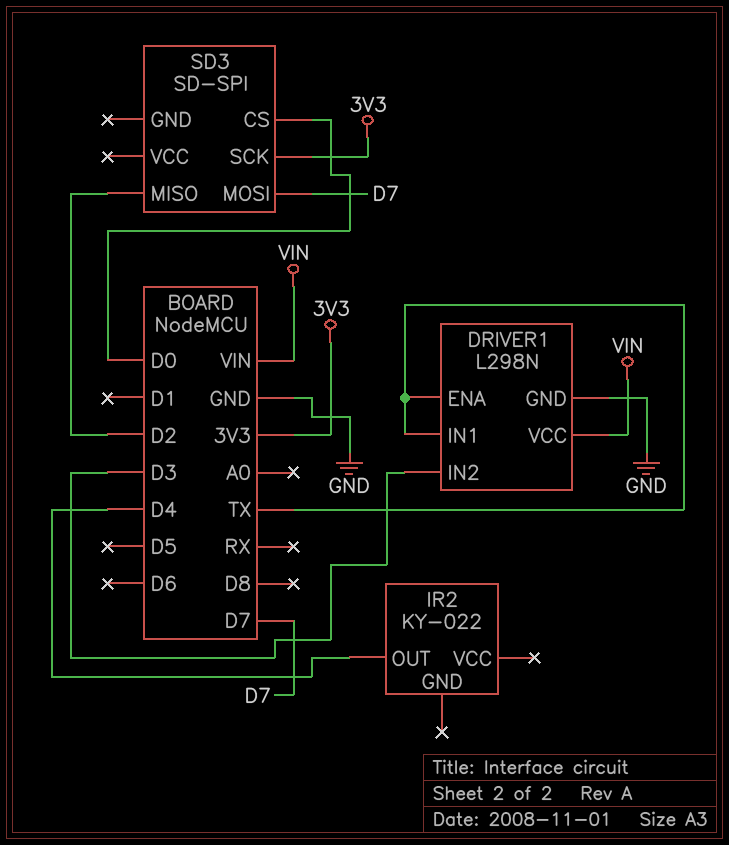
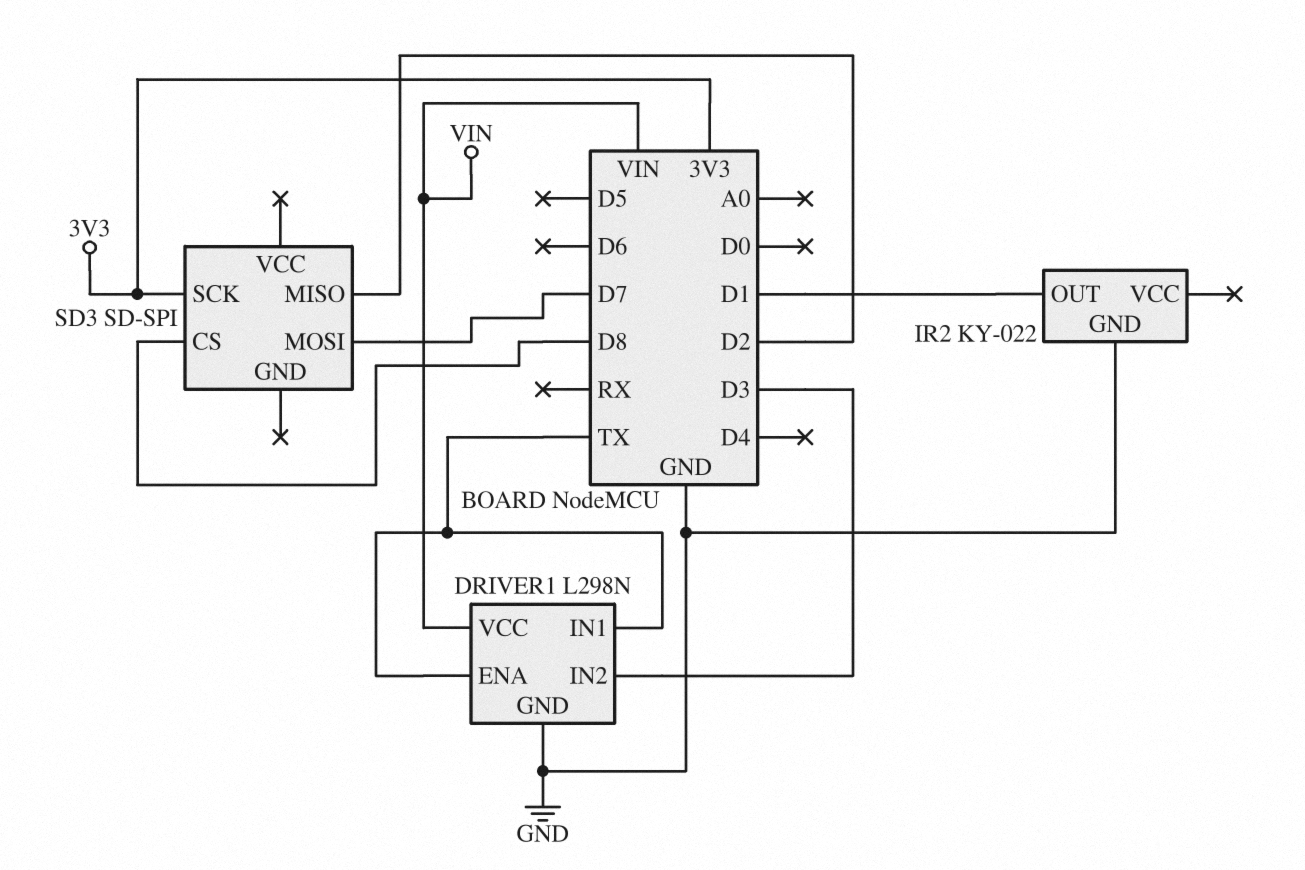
IR2 pin GND: none -> GND
IR2 pin OUT: D4 -> D1
SD3 pin CS: D0 -> D8

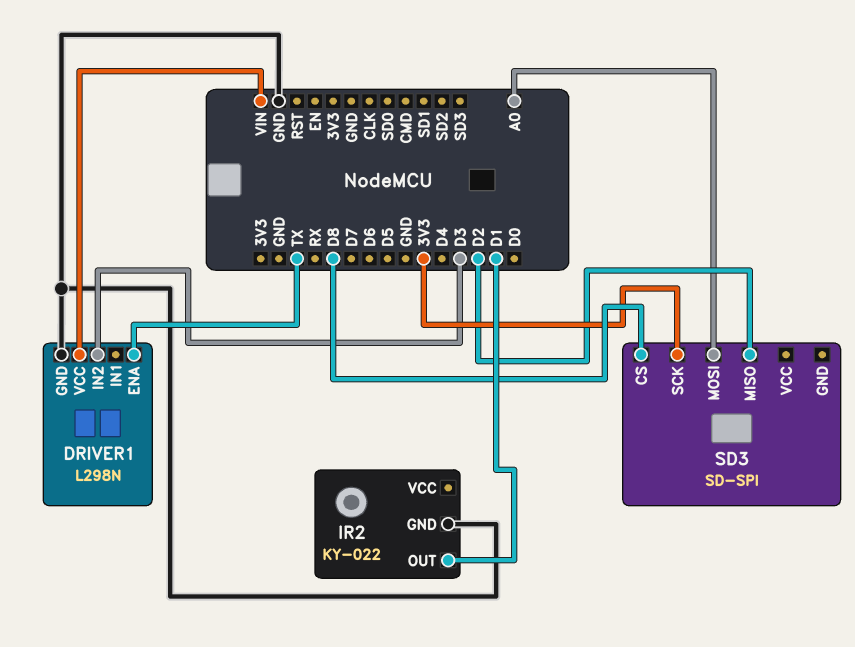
DRIVER1 pin IN1: TX -> none
SD3 pin MOSI: D7 -> A0

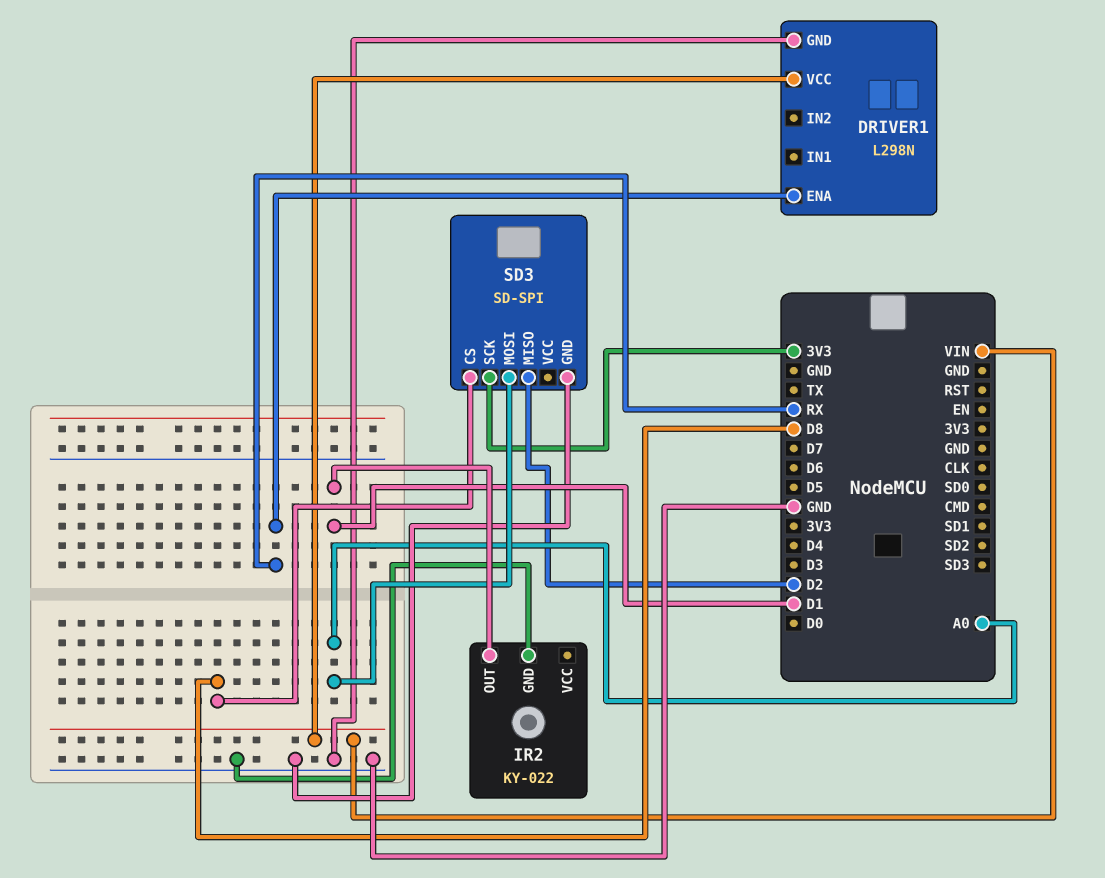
DRIVER1 pin ENA: TX -> RX
DRIVER1 pin IN2: D3 -> none
SD3 pin GND: none -> GND

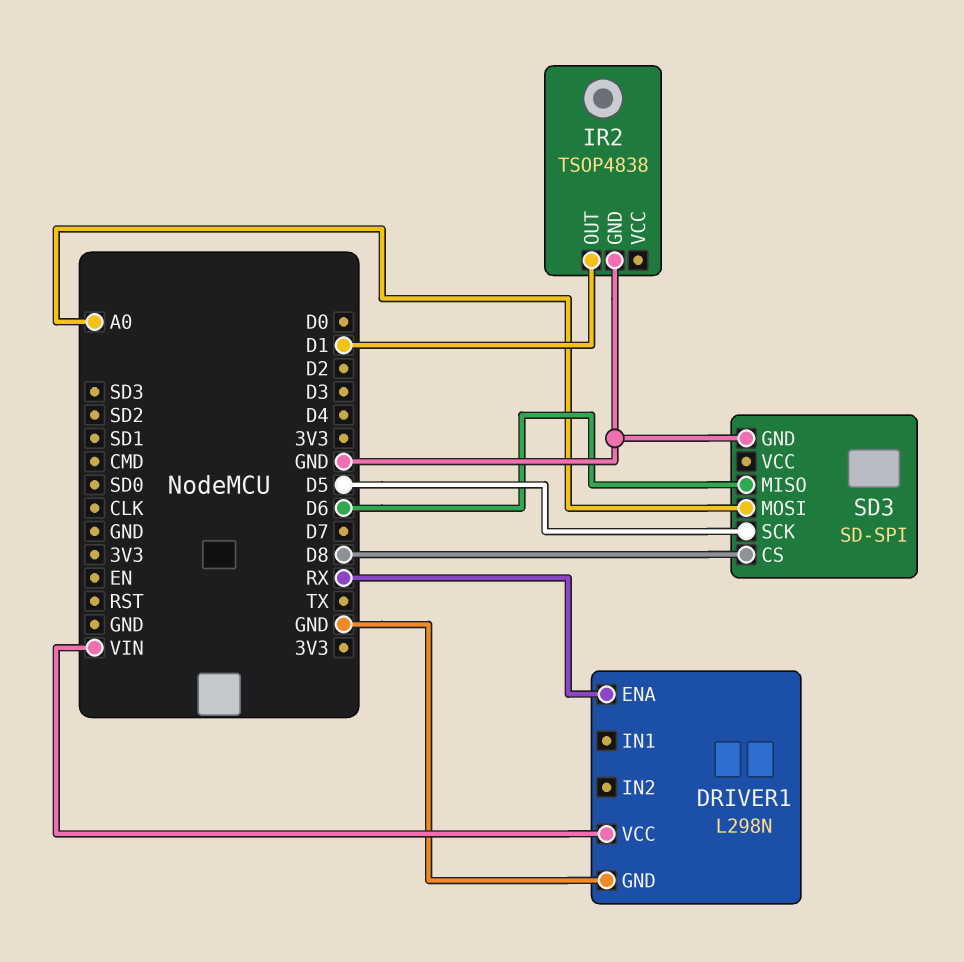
IR2: KY-022 -> TSOP4838
SD3 pin MISO: D2 -> D6
SD3 pin SCK: 3V3 -> D5

